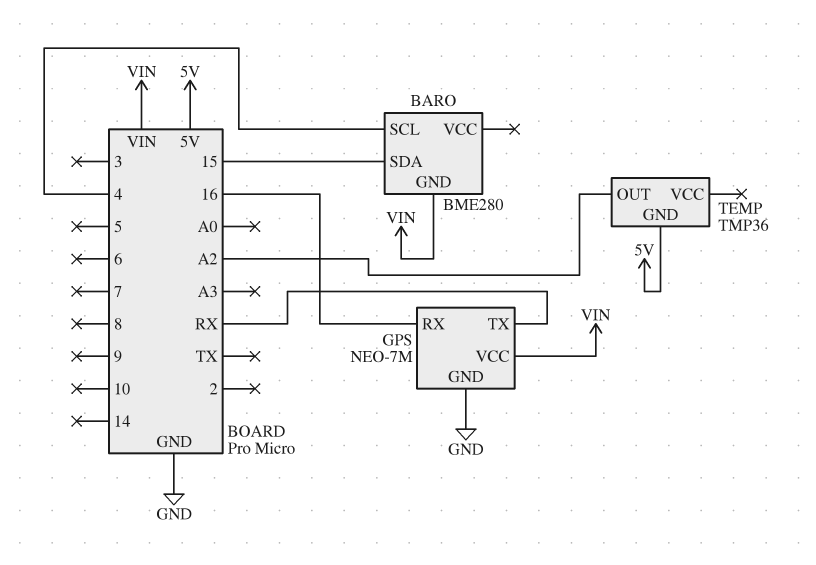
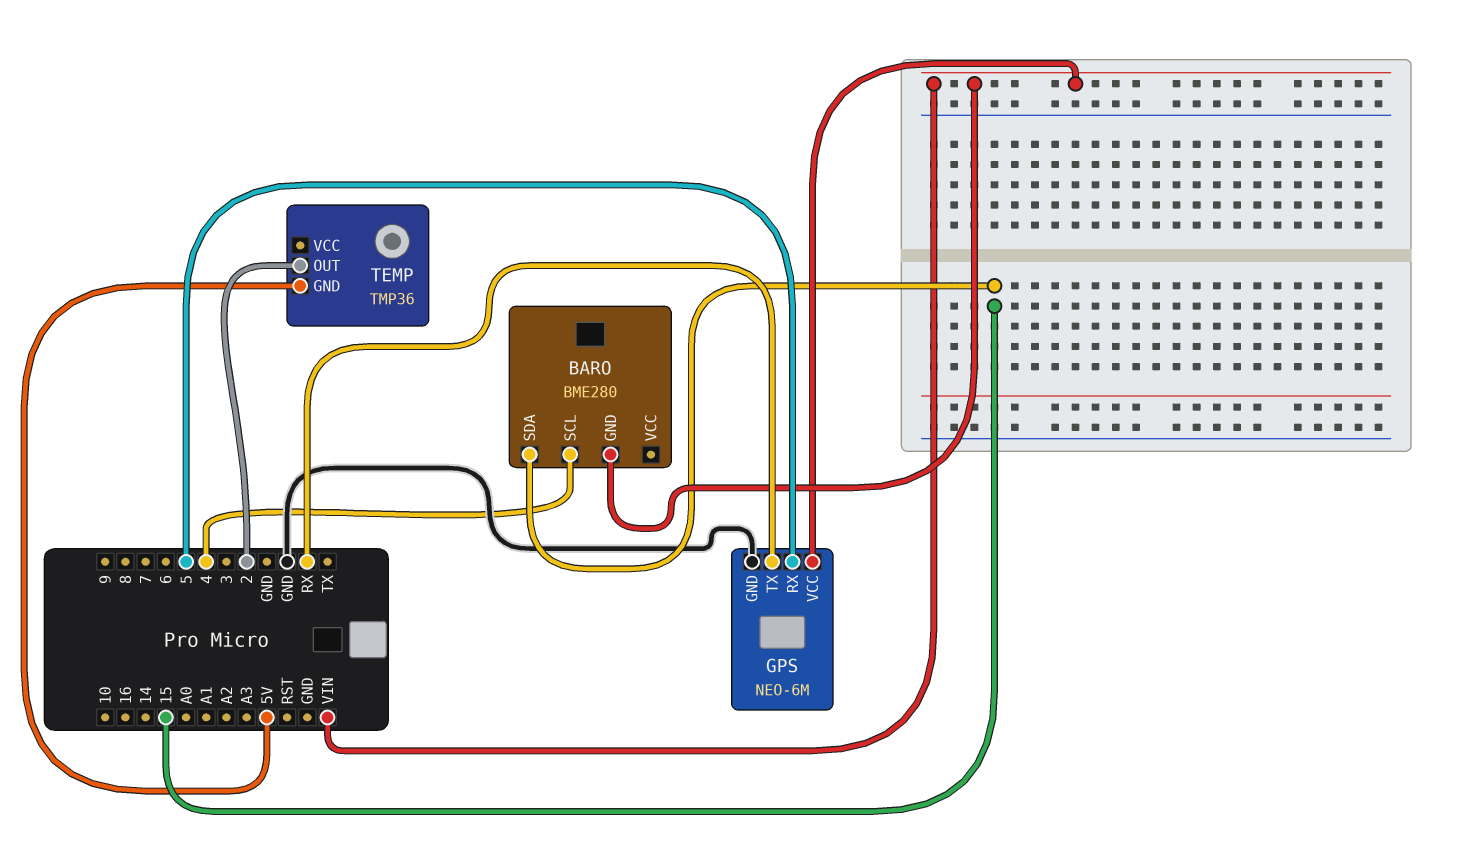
GPS: NEO-7M -> NEO-6M
GPS pin RX: 16 -> 5
TEMP pin OUT: A2 -> 2

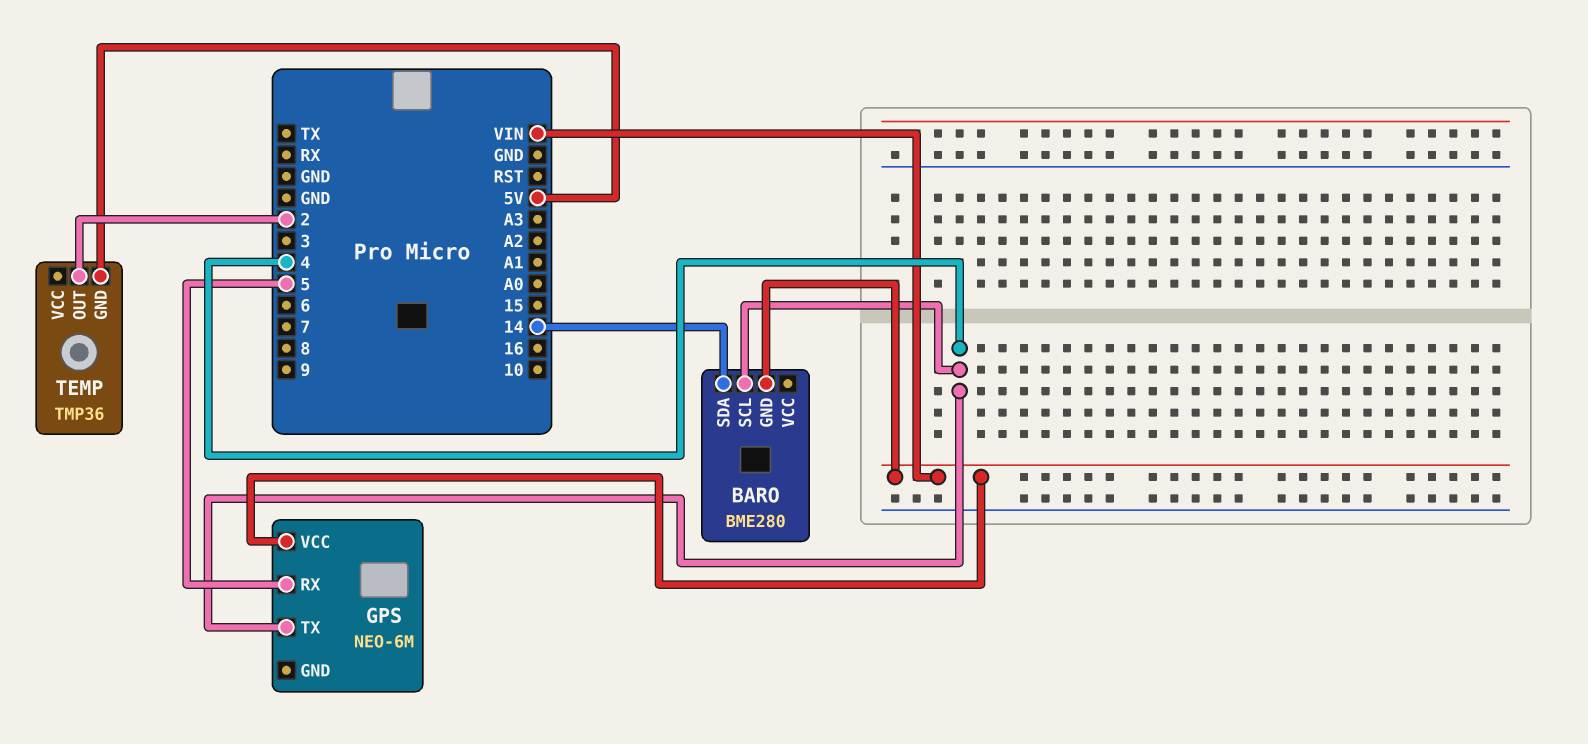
BARO pin SDA: 15 -> 14
GPS pin GND: GND -> none
GPS pin TX: RX -> 4

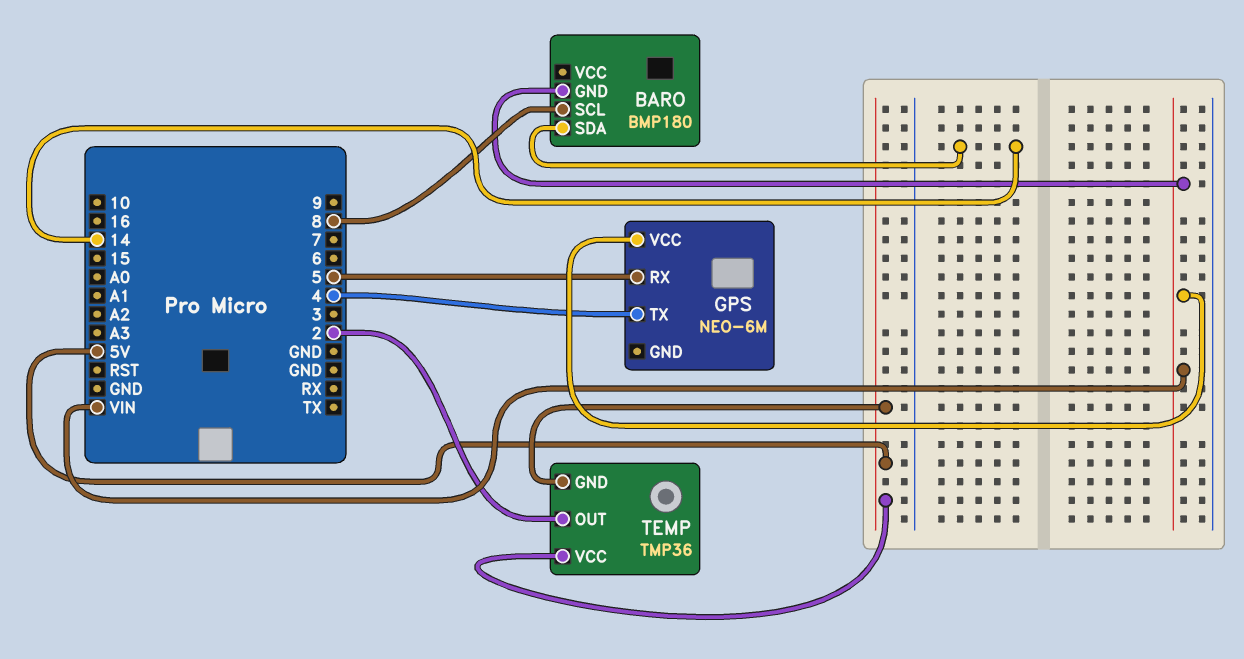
BARO: BME280 -> BMP180
BARO pin SCL: 4 -> 8
TEMP pin VCC: none -> 5V

